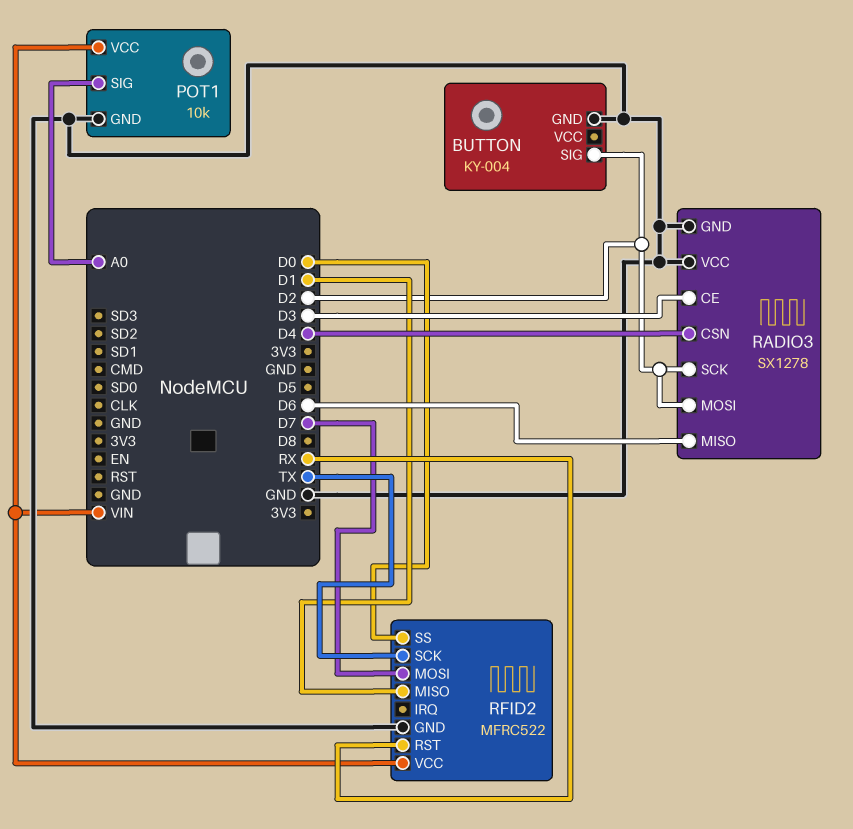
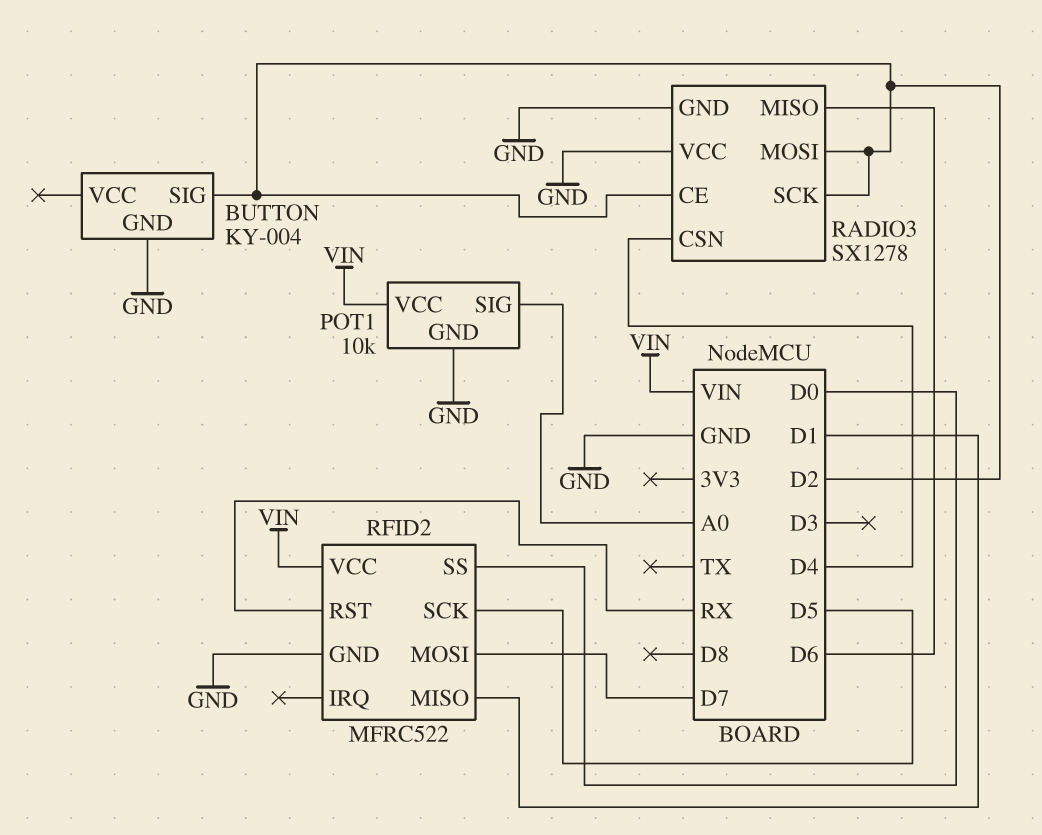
RADIO3 pin CE: D3 -> D2
RFID2 pin SCK: TX -> D5

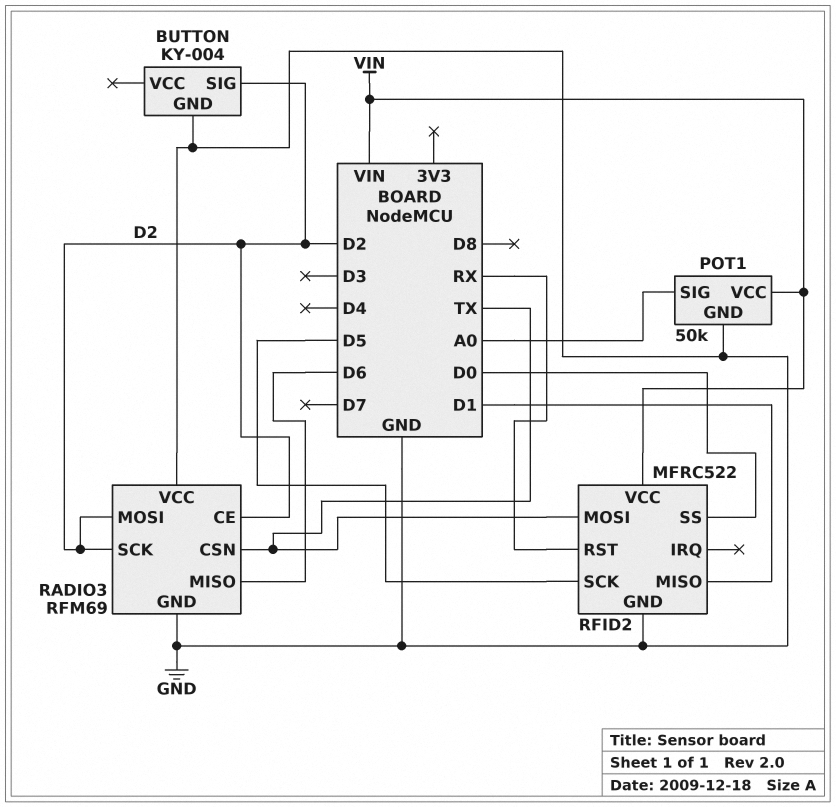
POT1: 10k -> 50k
RADIO3: SX1278 -> RFM69
RADIO3 pin CSN: D4 -> TX
RFID2 pin MOSI: D7 -> TX

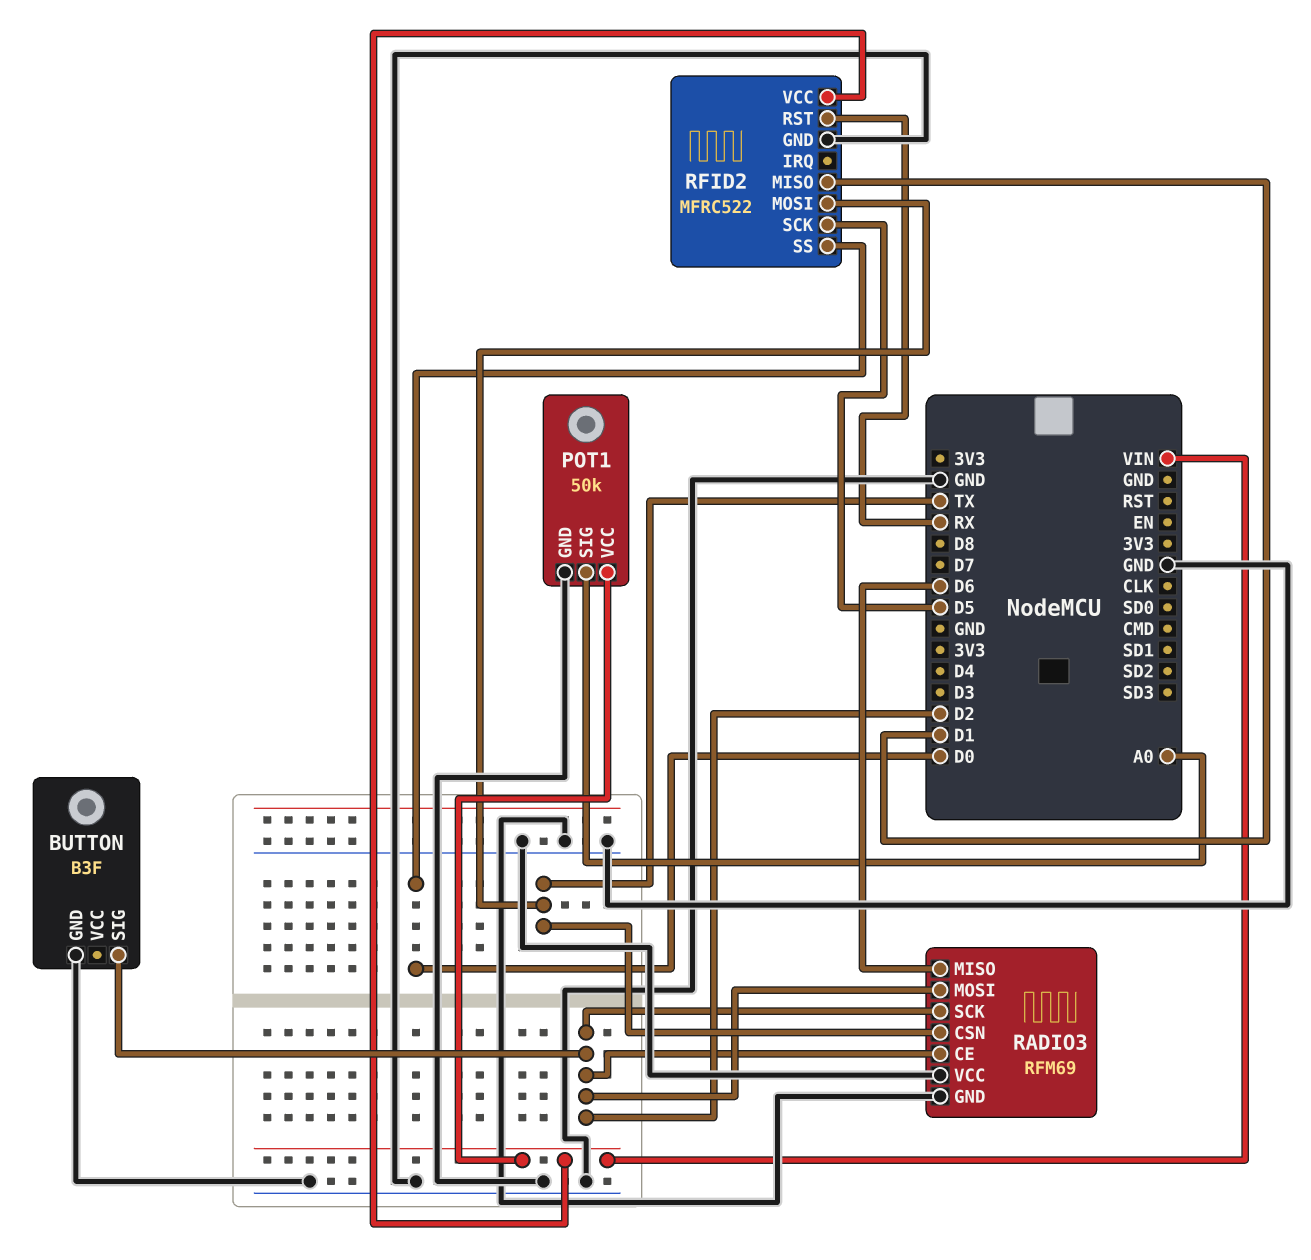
BUTTON: KY-004 -> B3F

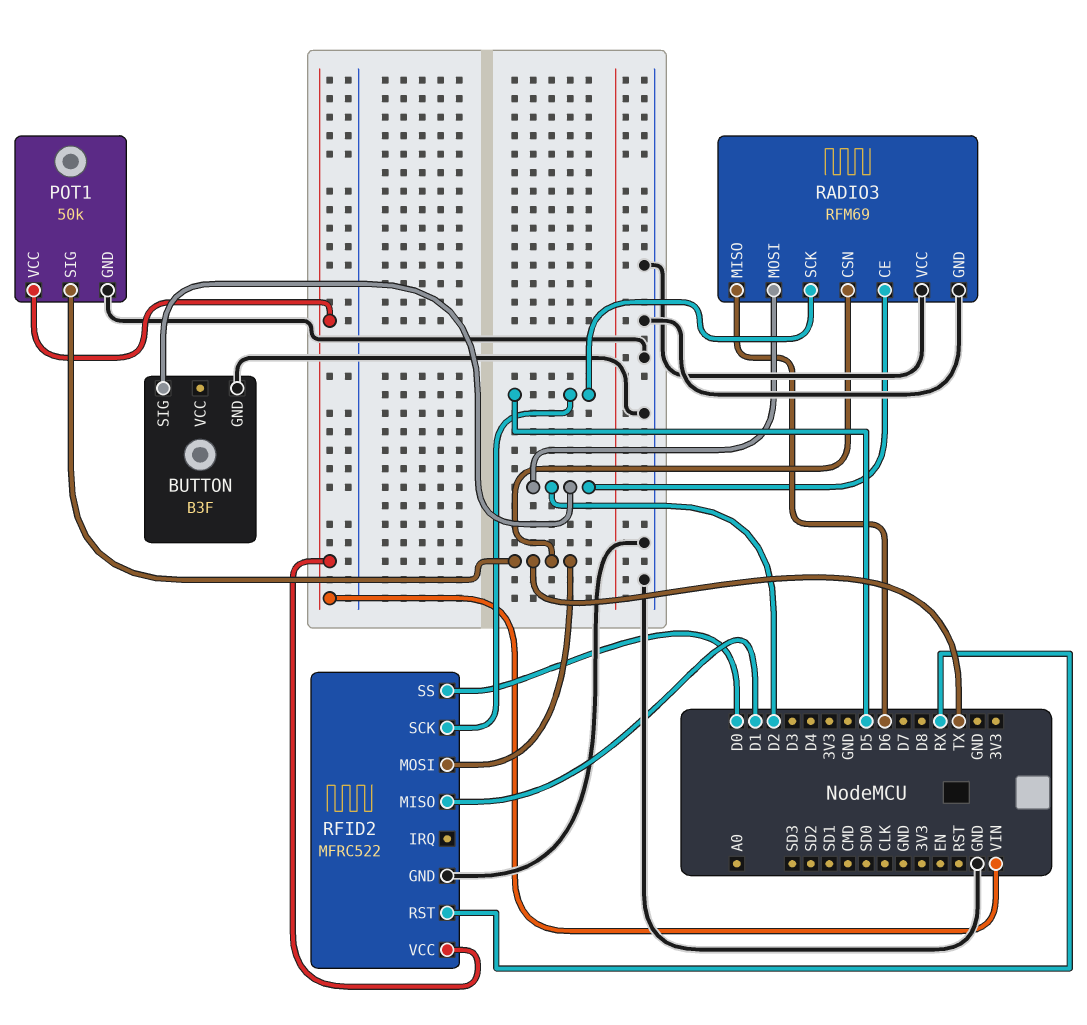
POT1 pin SIG: A0 -> TX
RADIO3 pin SCK: D2 -> D5

